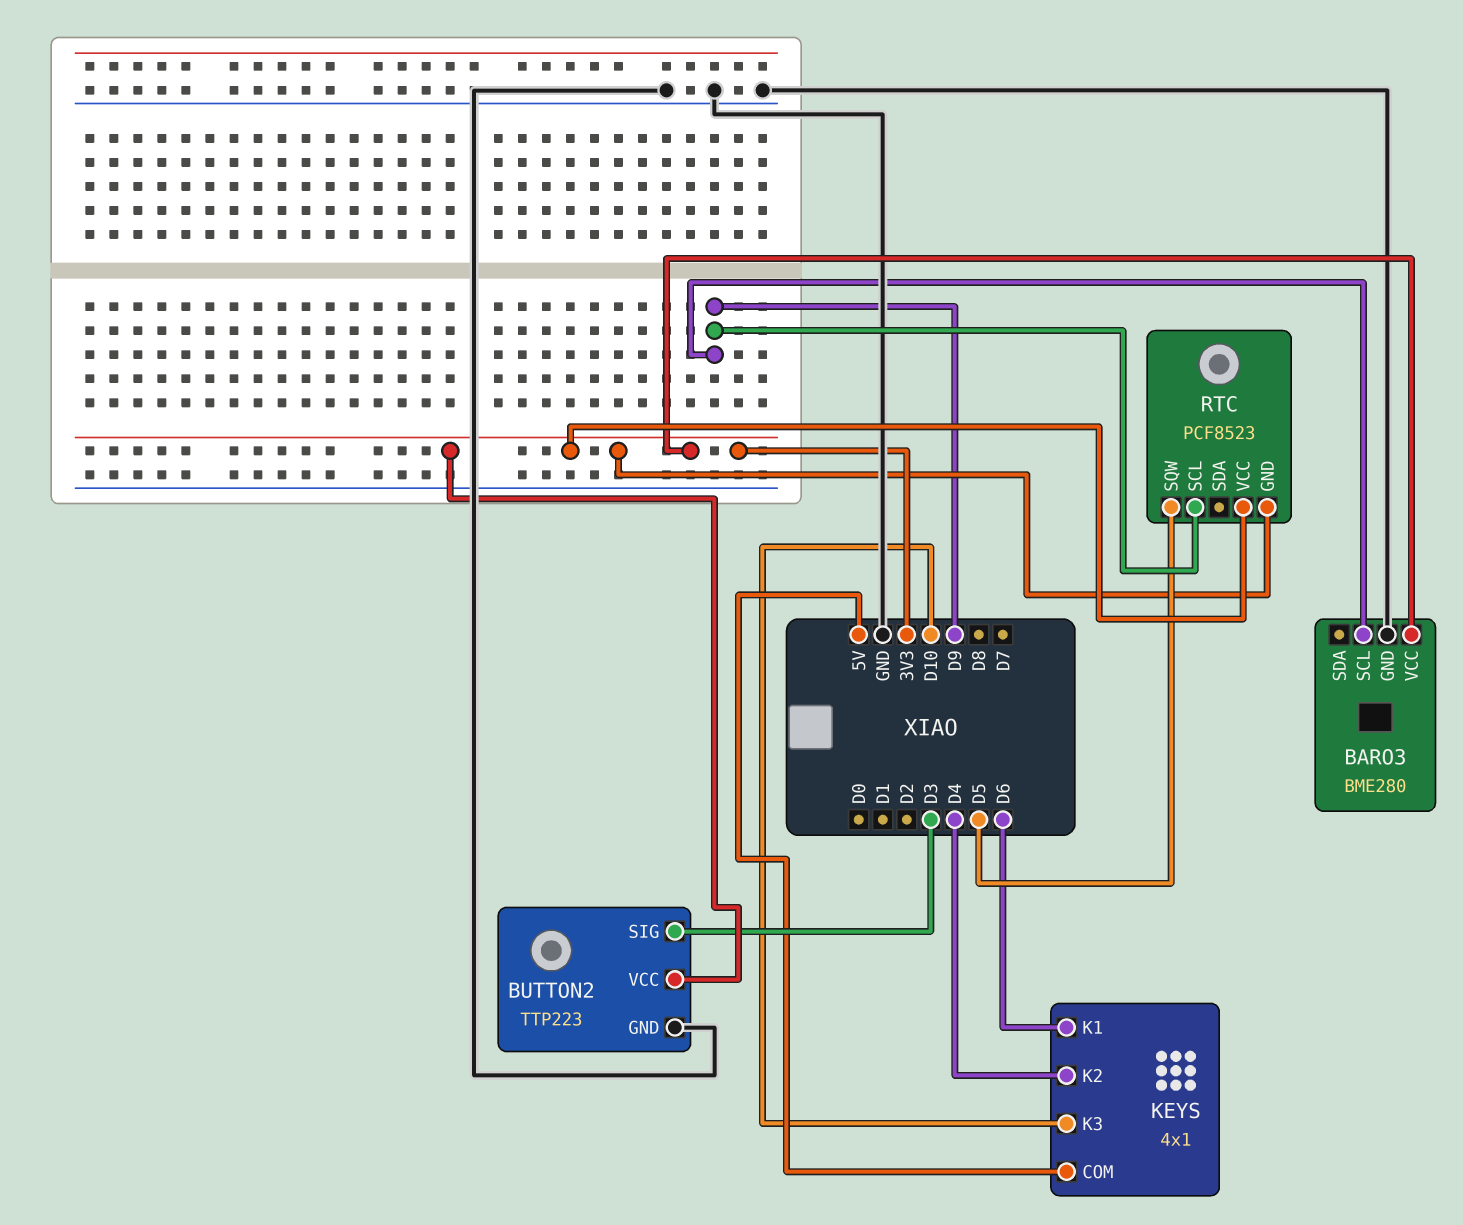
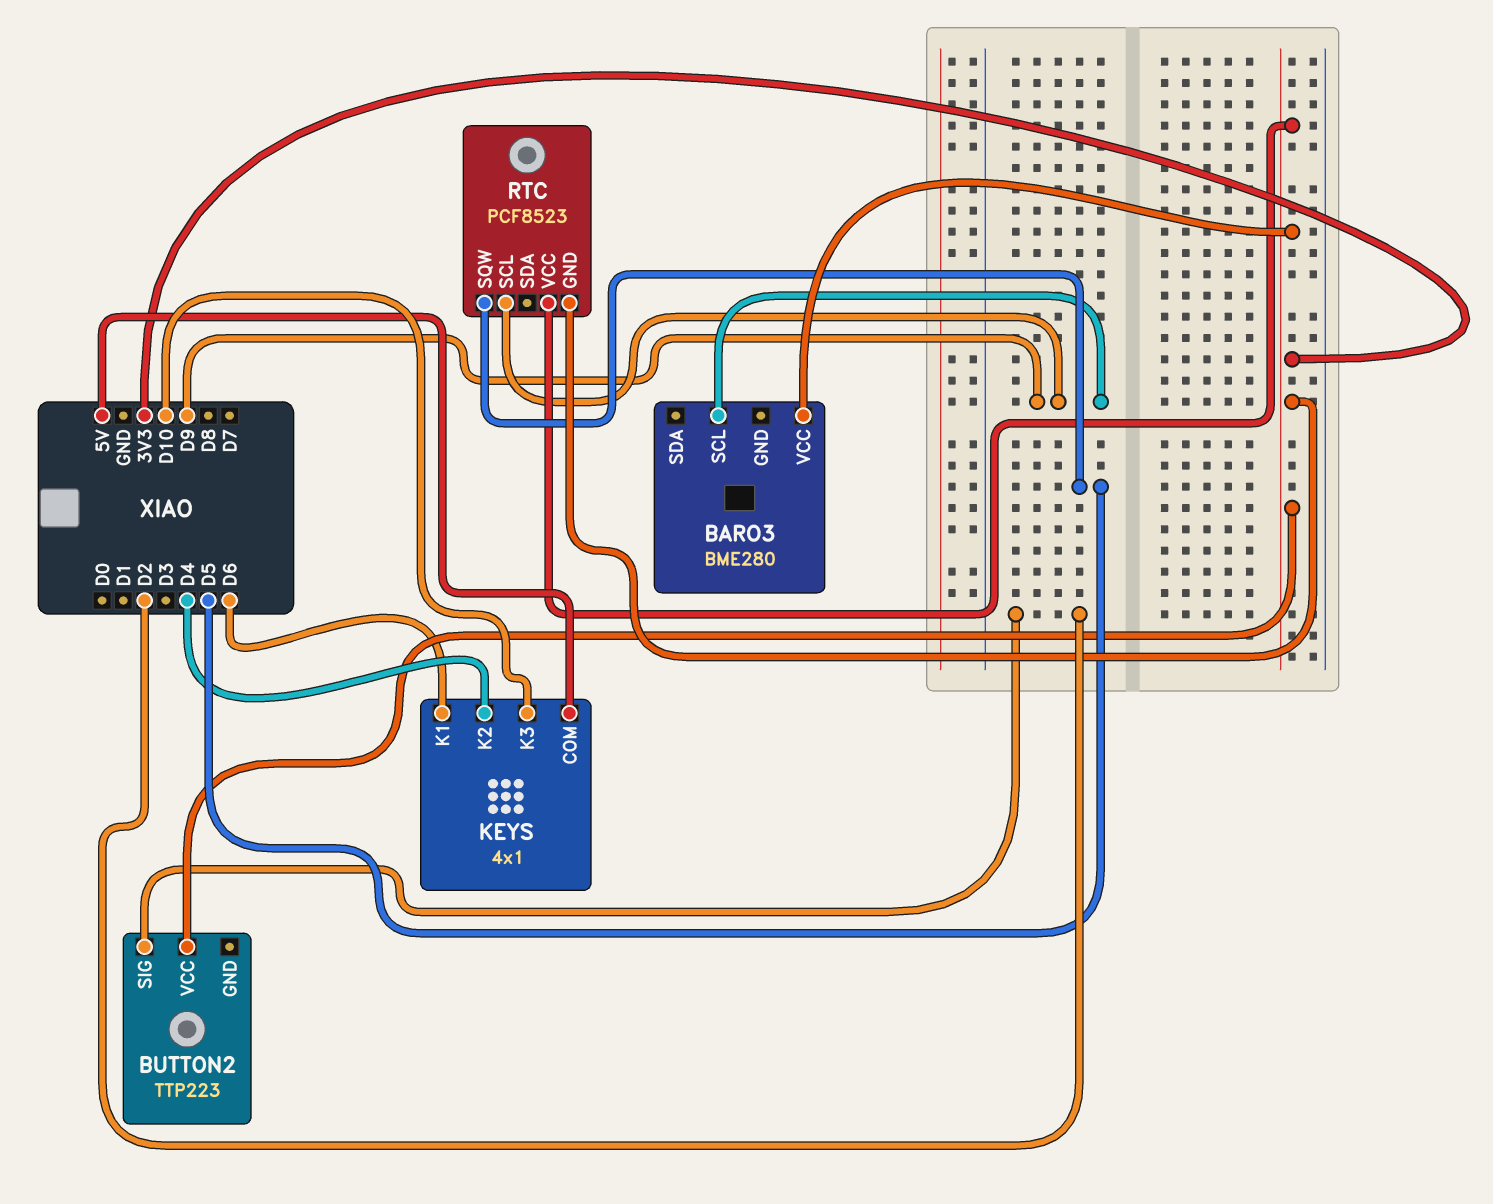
BARO3 pin GND: GND -> none
BUTTON2 pin GND: GND -> none
BUTTON2 pin SIG: D3 -> D2

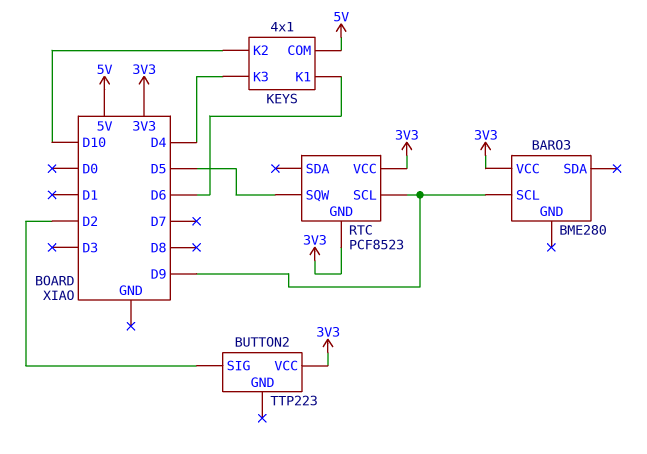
KEYS pin K2: D4 -> D10
KEYS pin K3: D10 -> D4

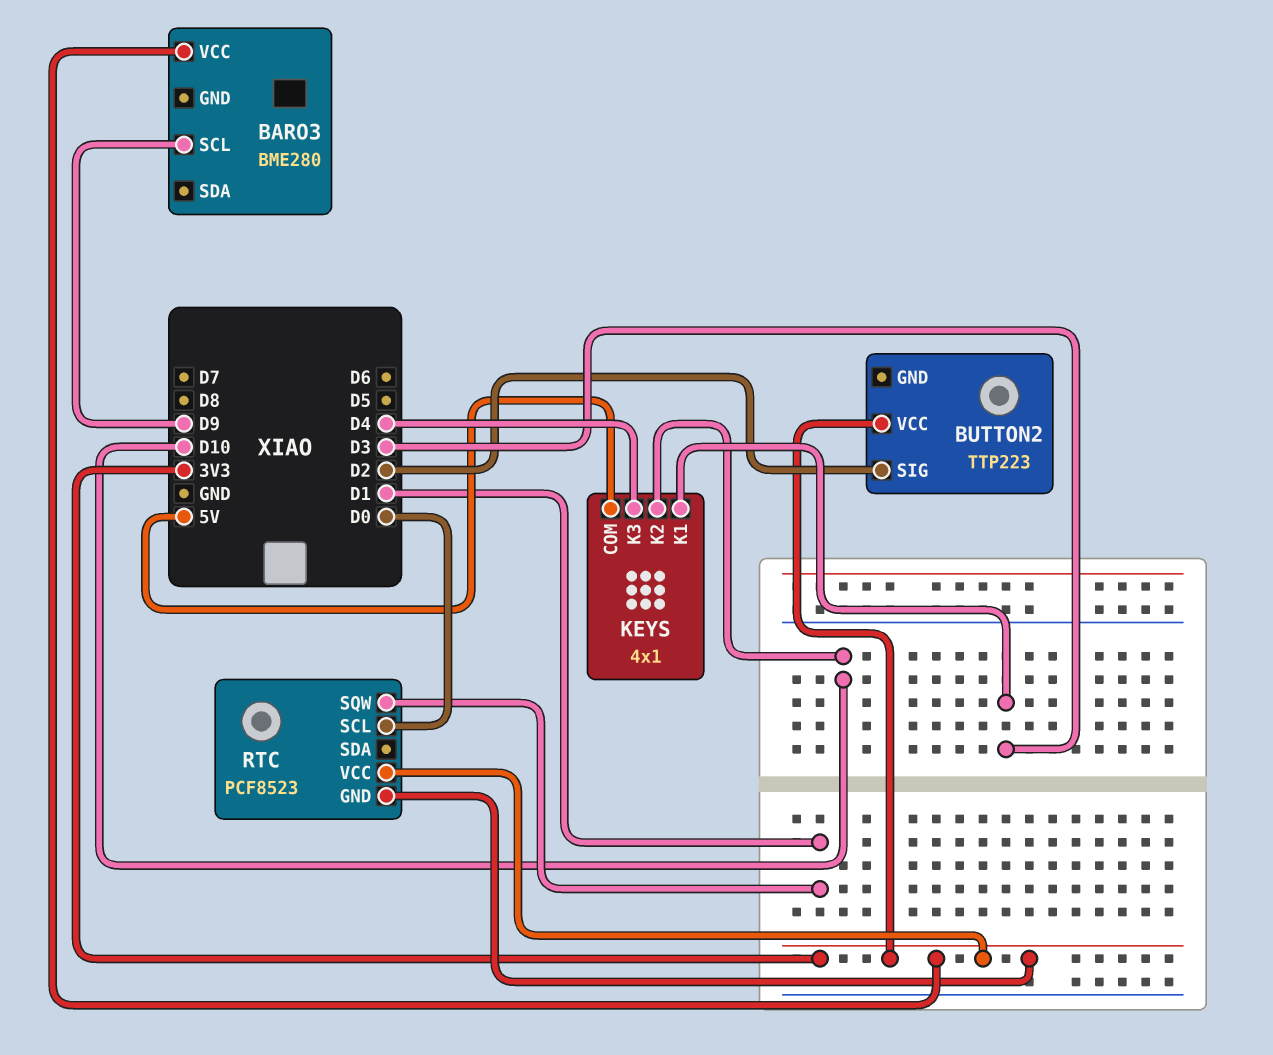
KEYS pin K1: D6 -> D3
RTC pin SCL: D9 -> D0
RTC pin SQW: D5 -> D1

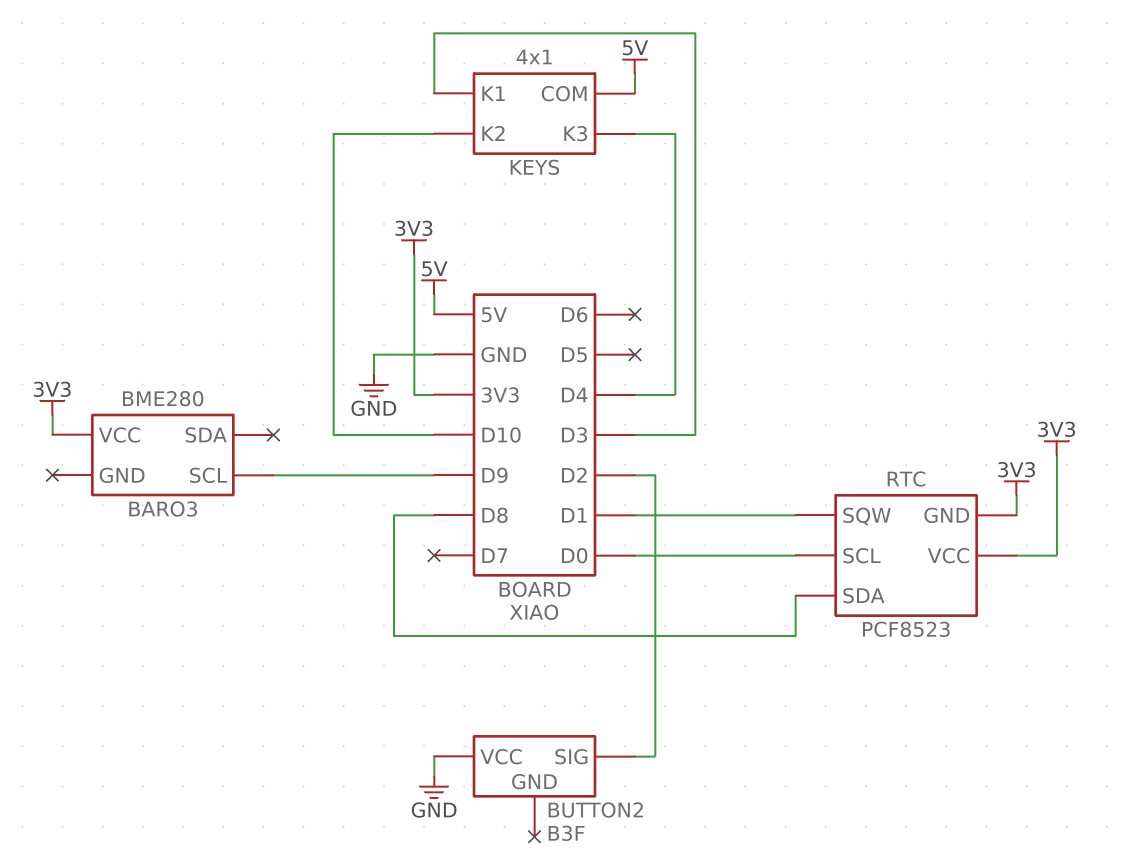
BUTTON2: TTP223 -> B3F
BUTTON2 pin VCC: 3V3 -> GND
RTC pin SDA: none -> D8

